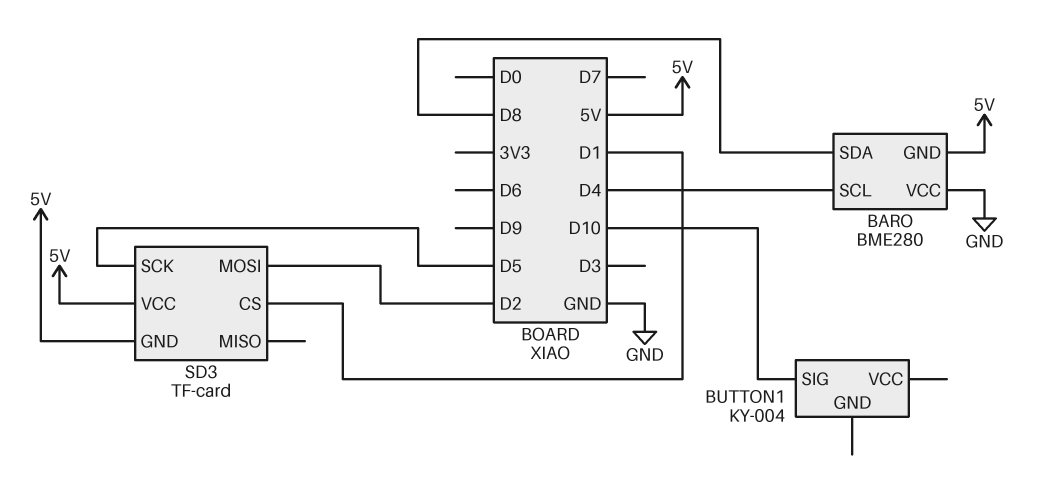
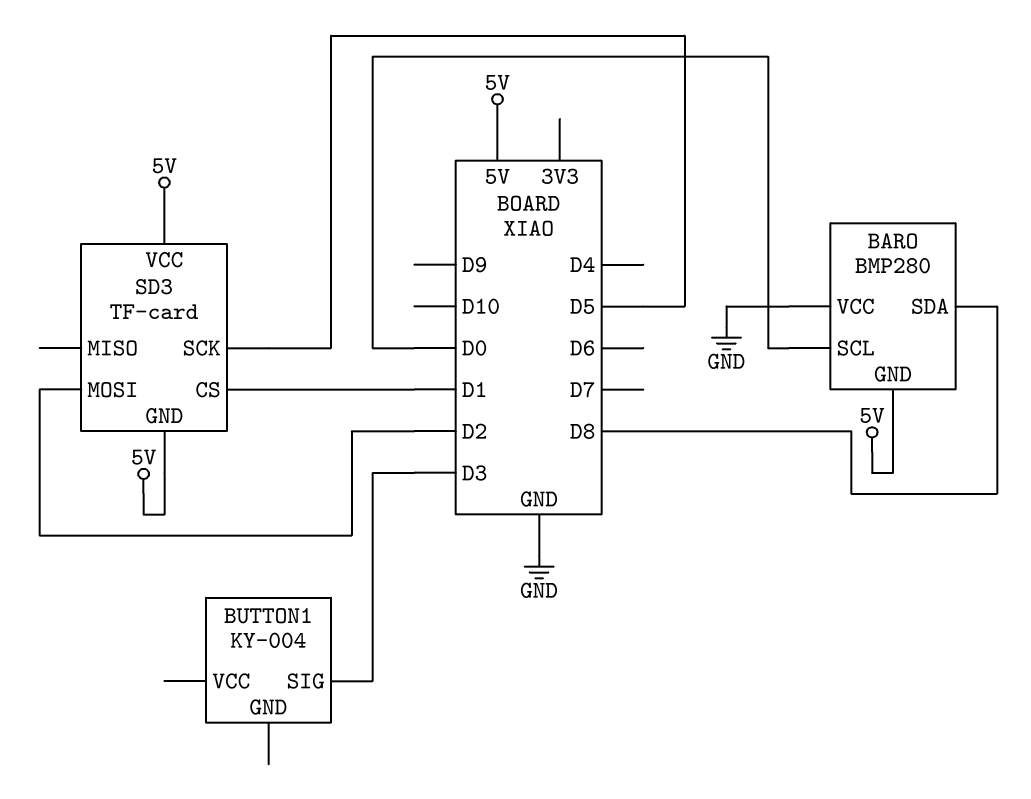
BARO: BME280 -> BMP280
BARO pin SCL: D4 -> D0
BUTTON1 pin SIG: D10 -> D3

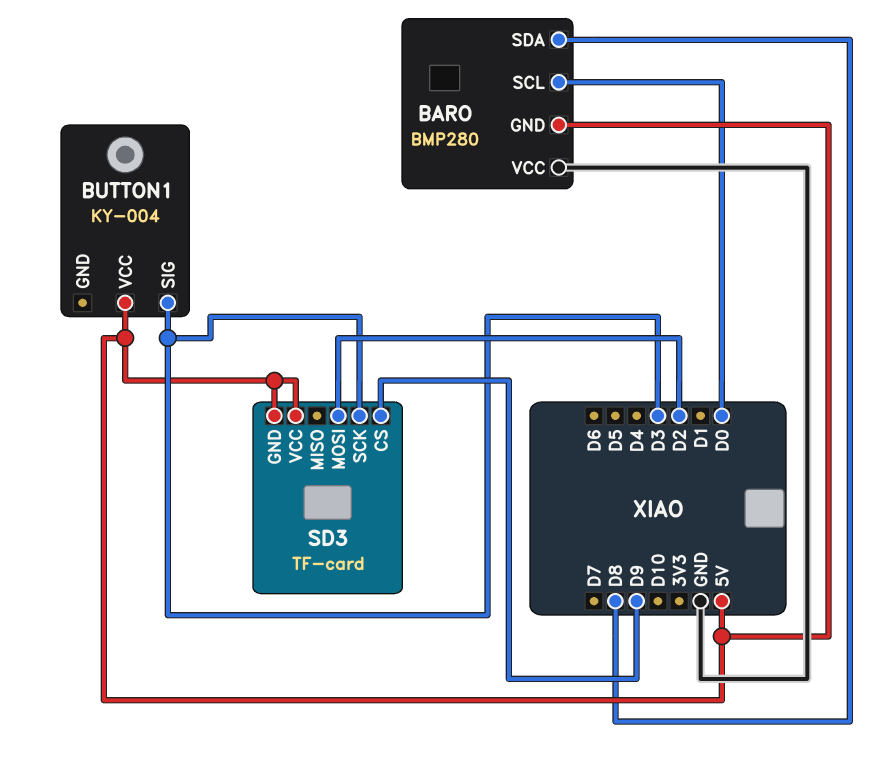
BUTTON1 pin VCC: none -> 5V
SD3 pin CS: D1 -> D9
SD3 pin SCK: D5 -> D3

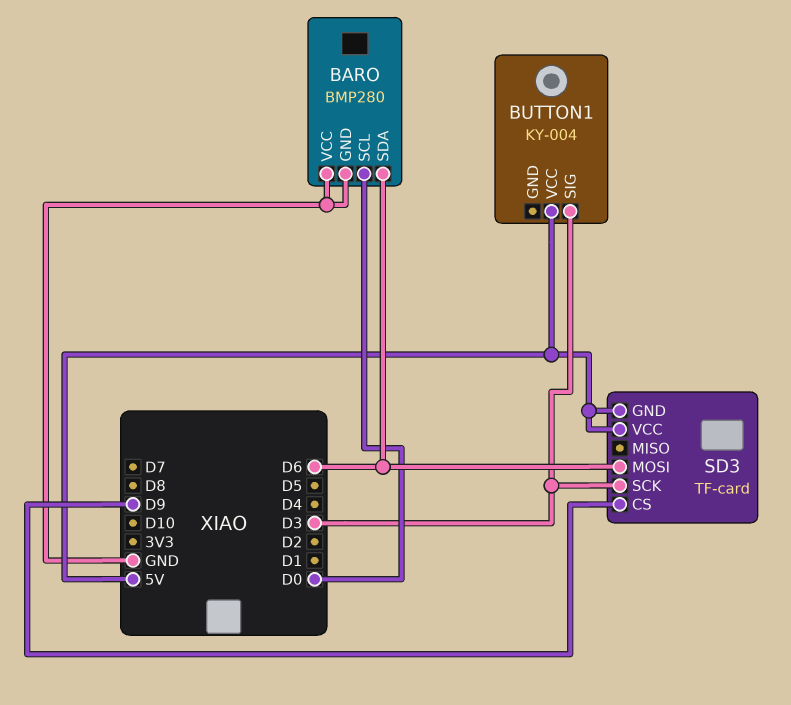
BARO pin GND: 5V -> GND
BARO pin SDA: D8 -> D6
SD3 pin MOSI: D2 -> D6

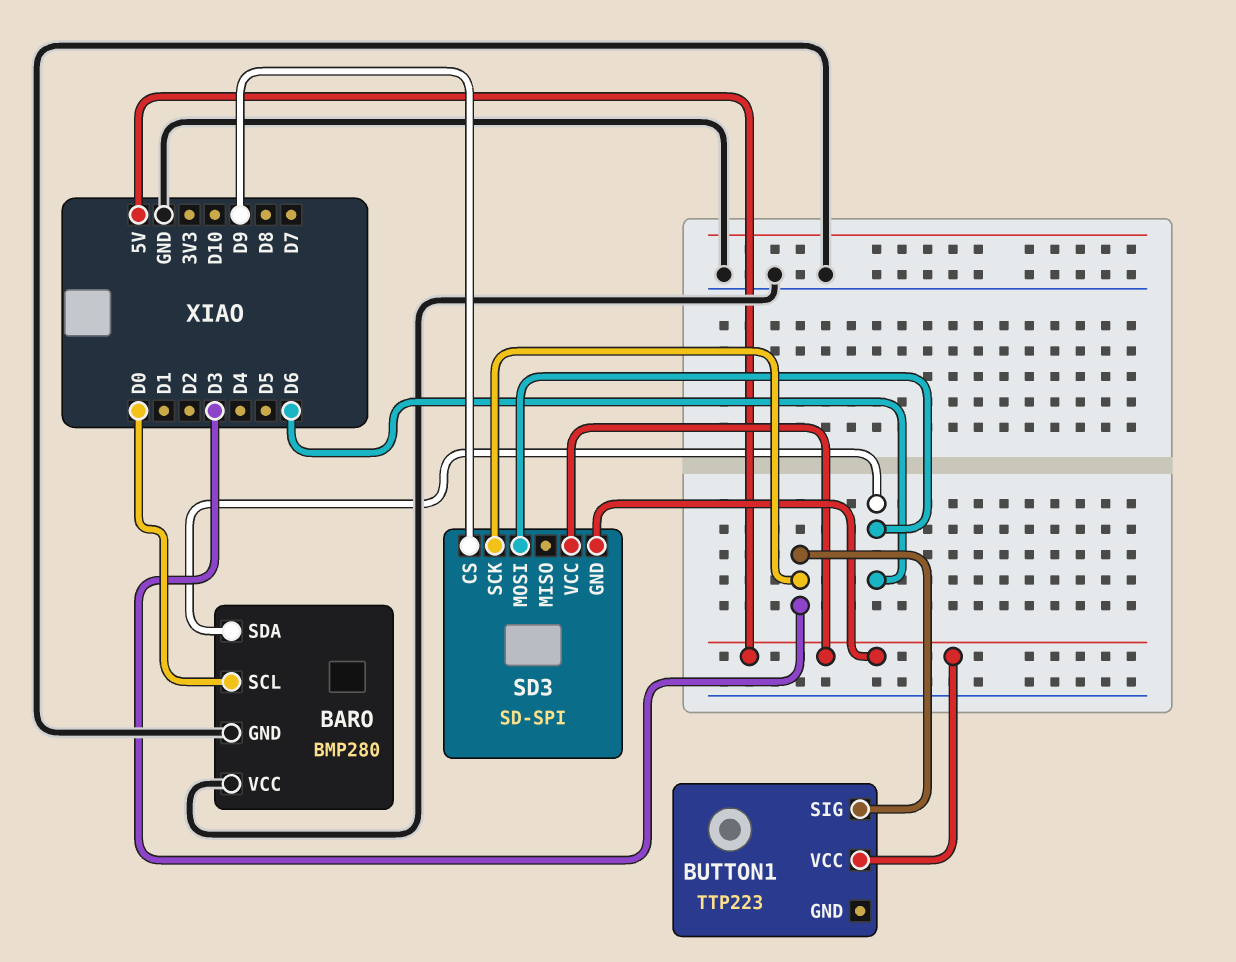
BUTTON1: KY-004 -> TTP223
SD3: TF-card -> SD-SPI

